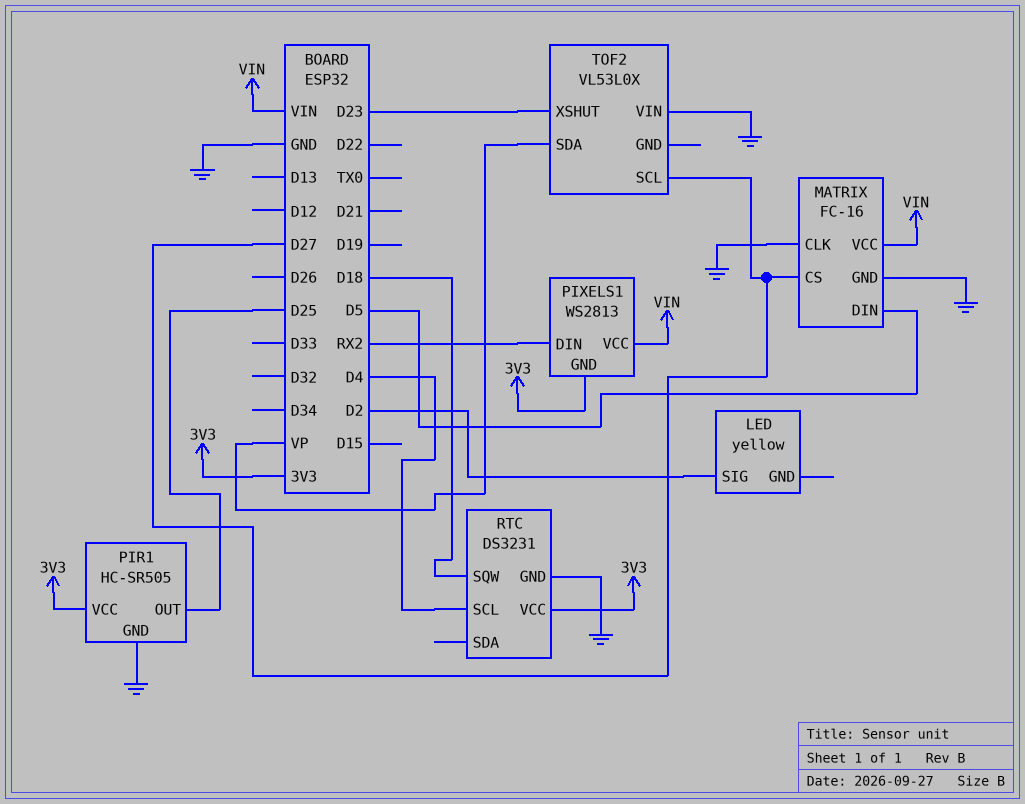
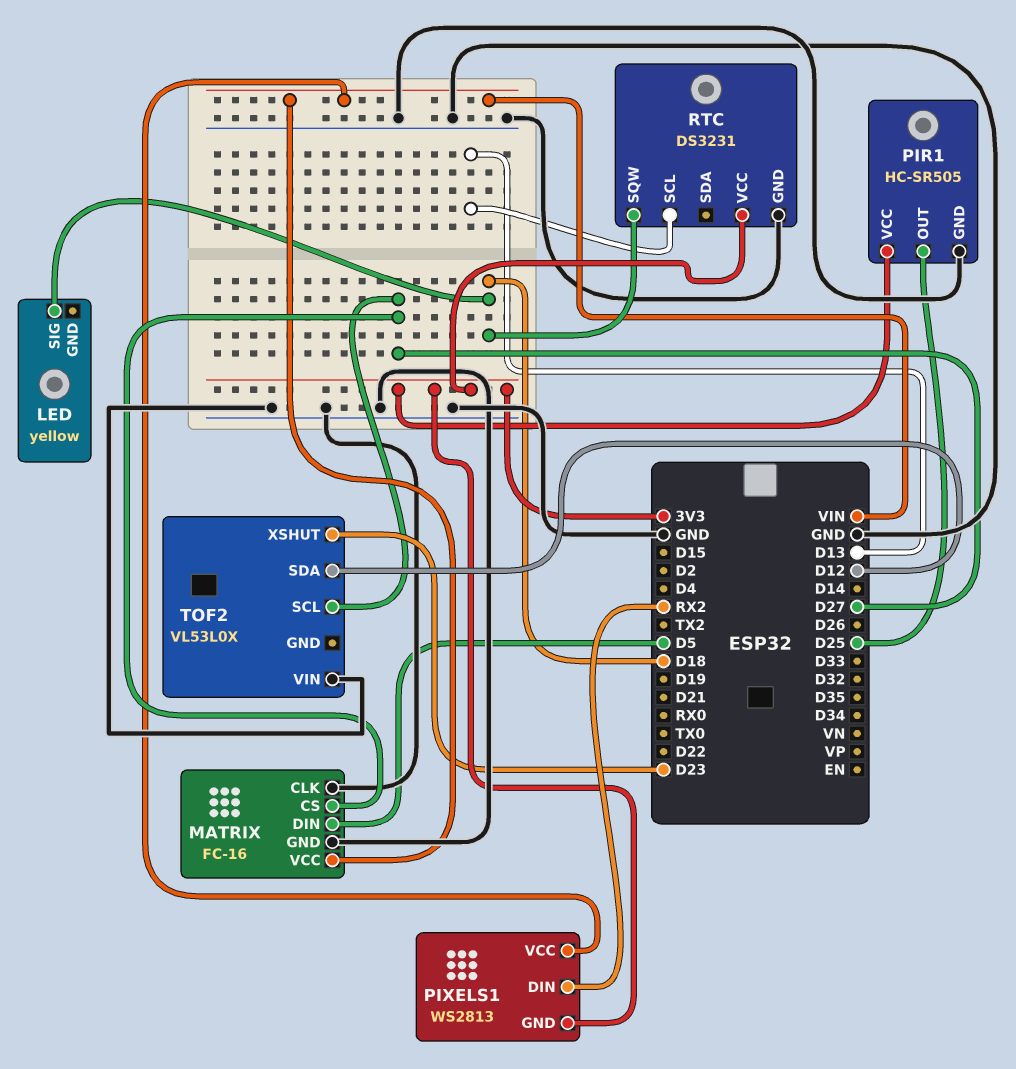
LED pin SIG: D2 -> D18
RTC pin SCL: D4 -> D13
TOF2 pin SDA: VP -> D12

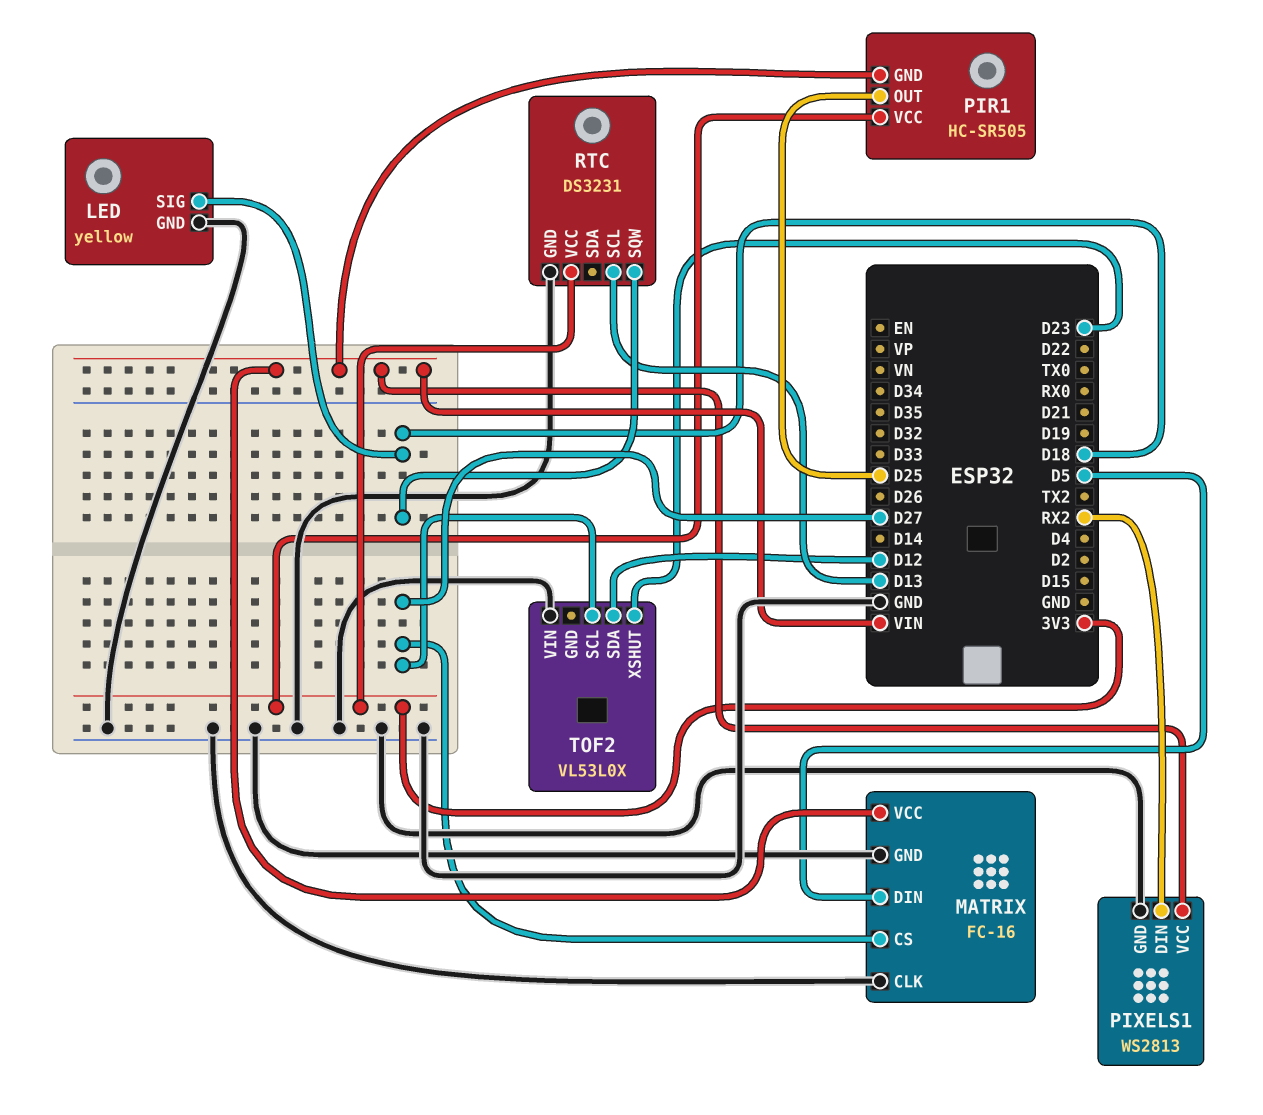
LED pin GND: none -> GND
PIR1 pin GND: GND -> VIN
PIXELS1 pin GND: 3V3 -> GND

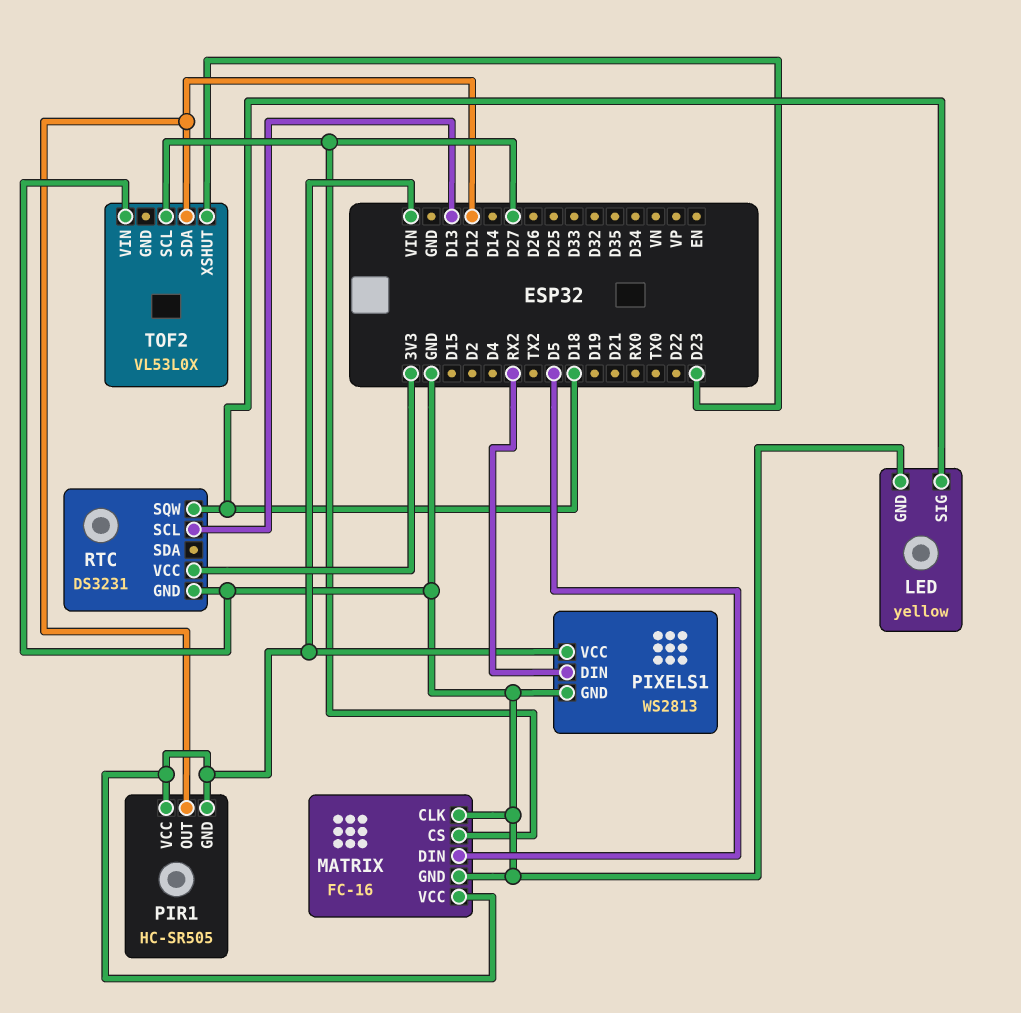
PIR1 pin OUT: D25 -> D12
PIR1 pin VCC: 3V3 -> VIN

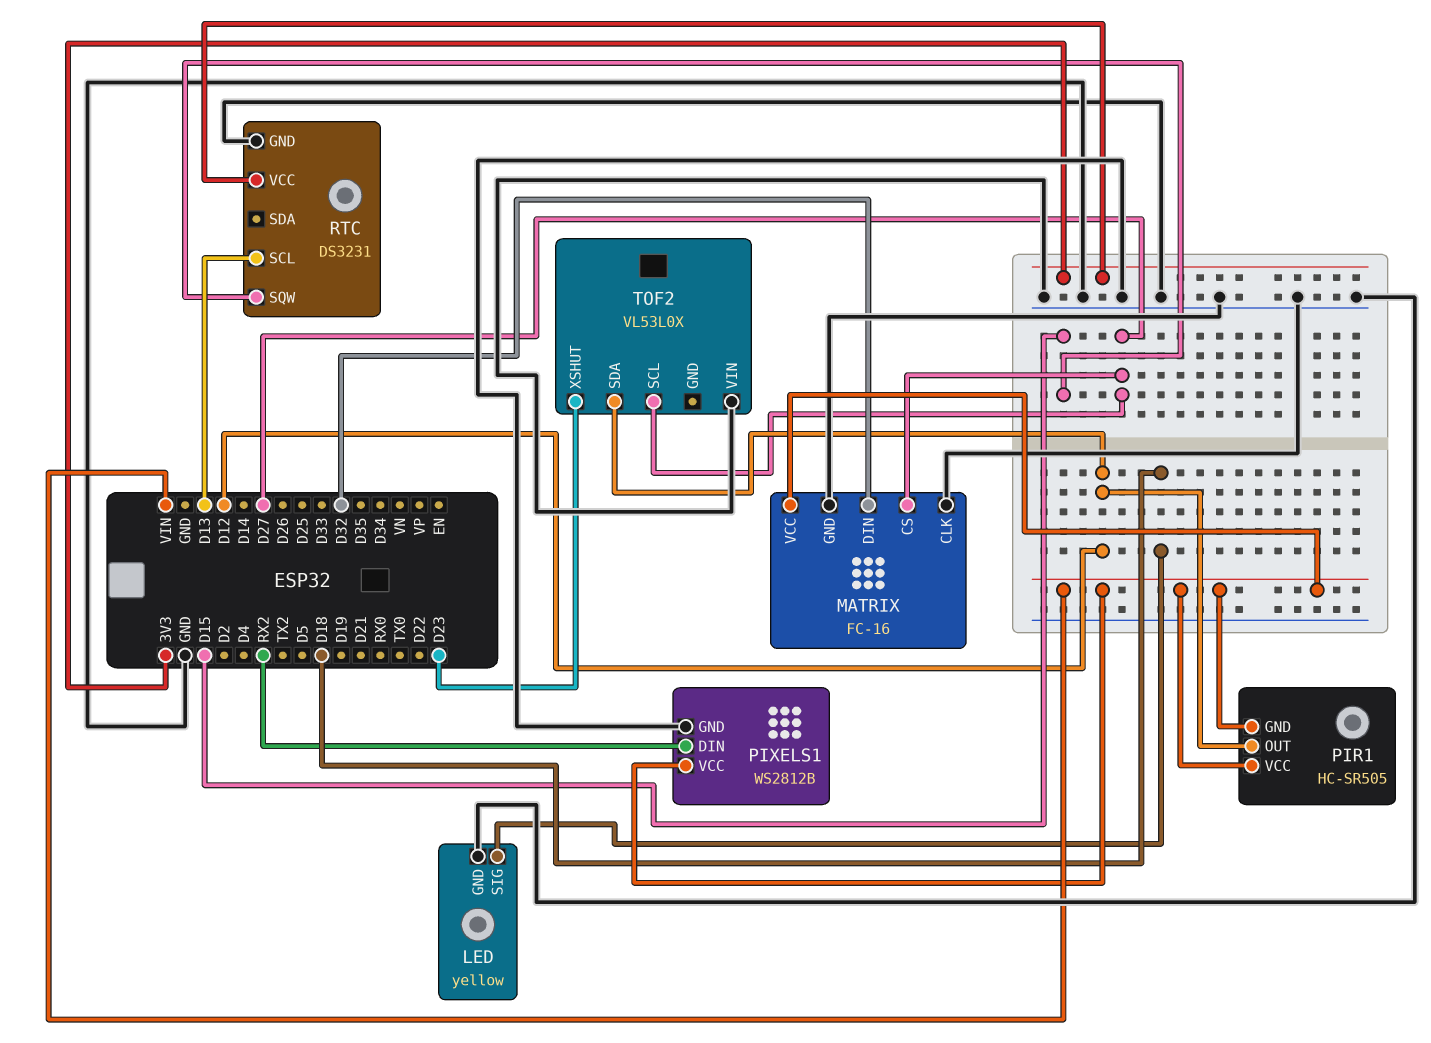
MATRIX pin DIN: D5 -> D32
PIXELS1: WS2813 -> WS2812B
RTC pin SQW: D18 -> D15

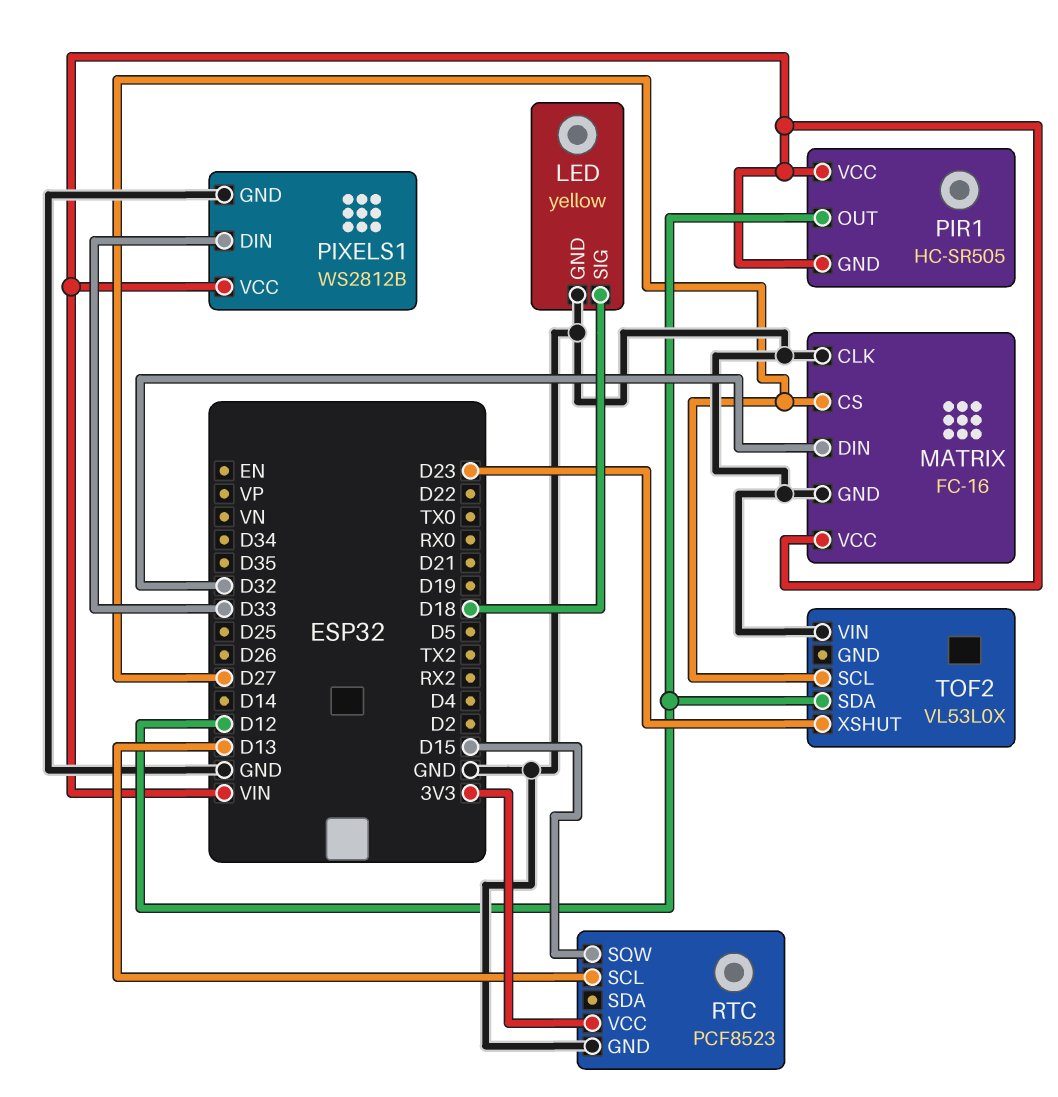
PIXELS1 pin DIN: RX2 -> D33
RTC: DS3231 -> PCF8523

